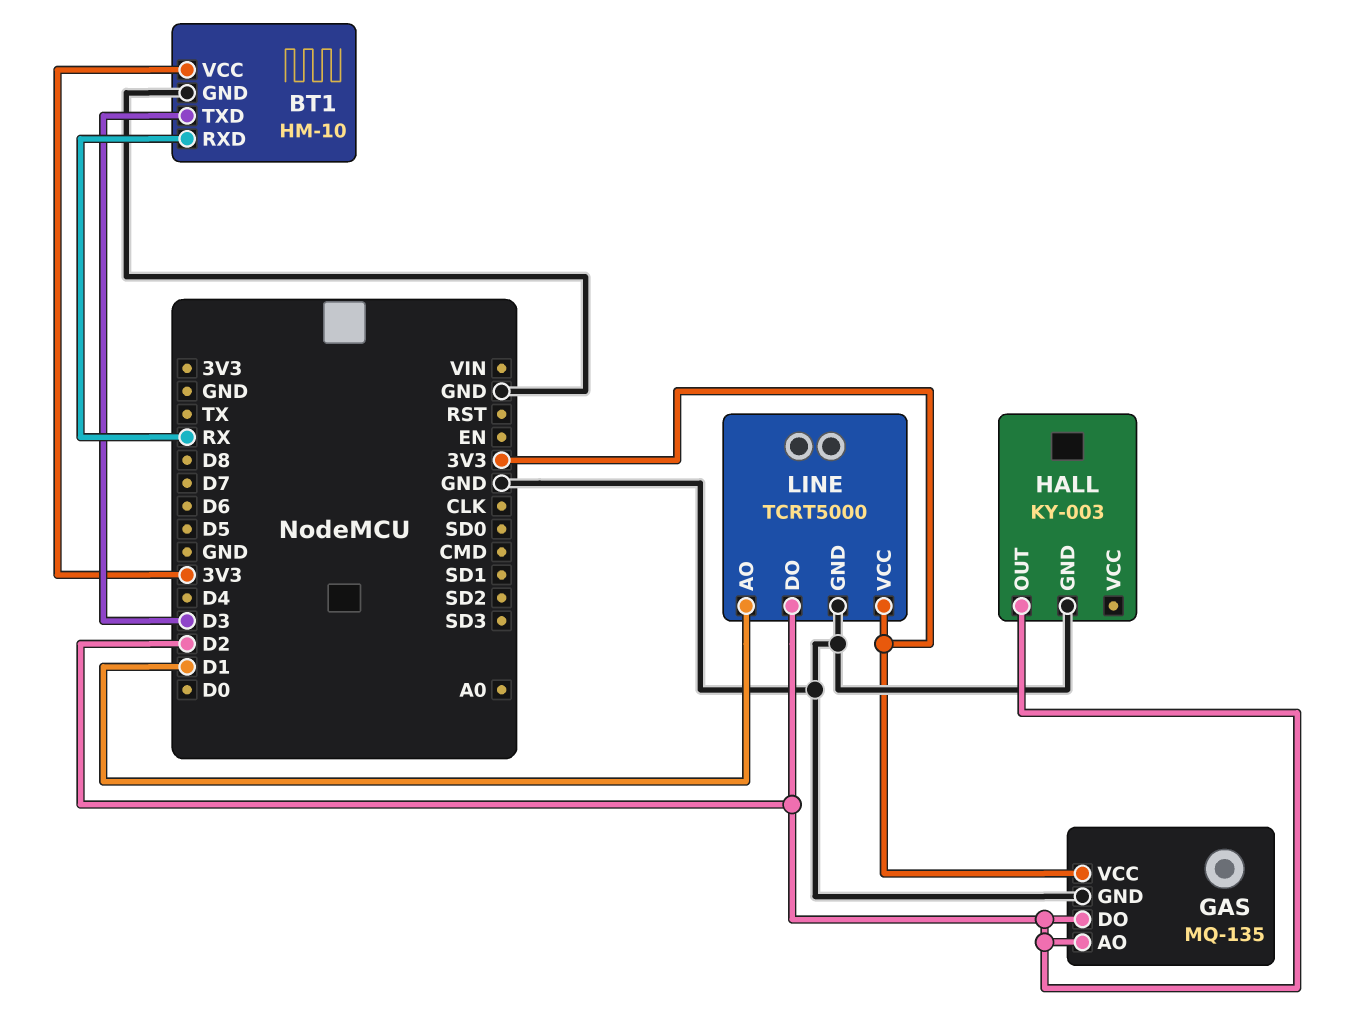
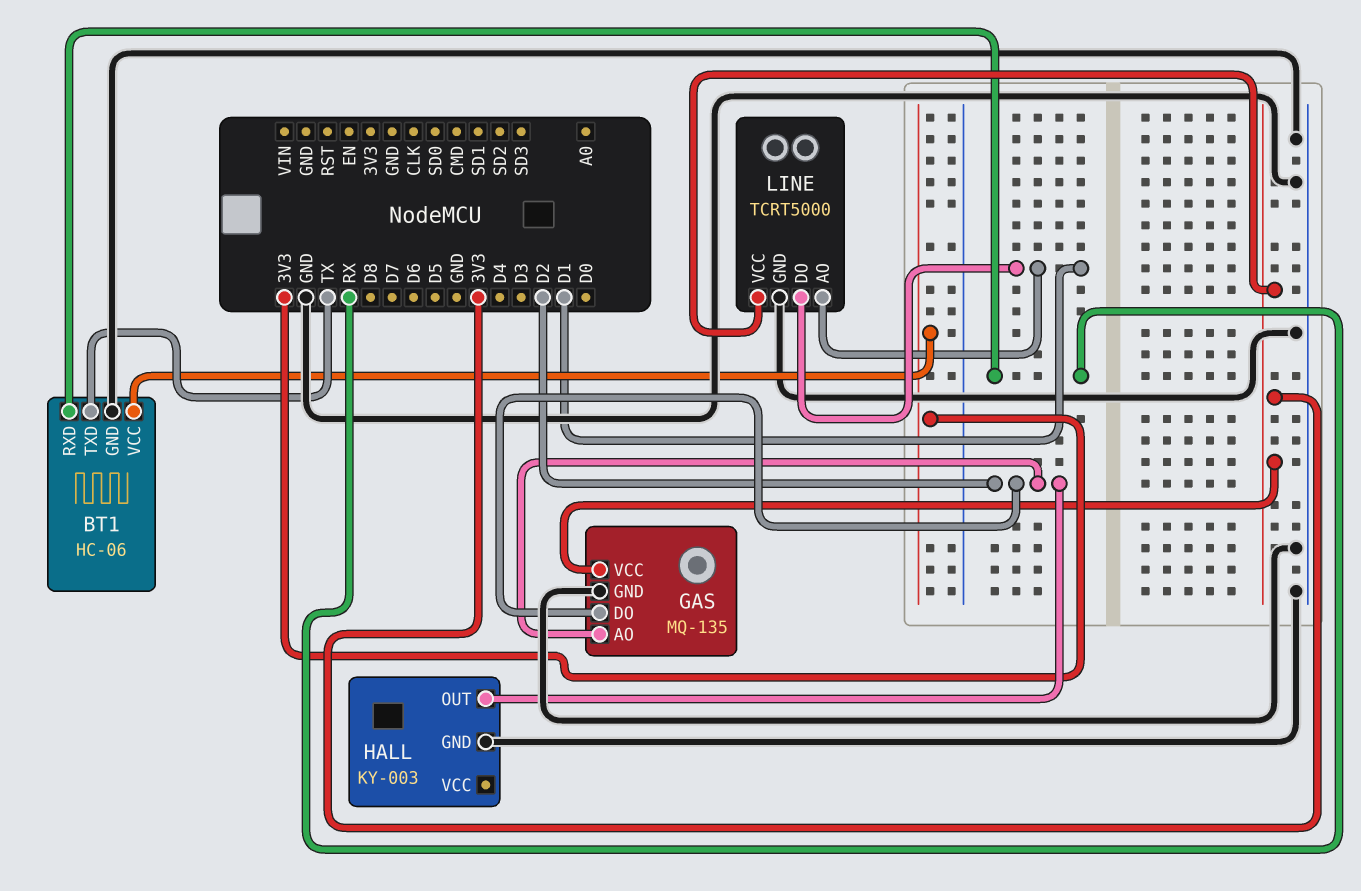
BT1: HM-10 -> HC-06
BT1 pin TXD: D3 -> TX
LINE pin DO: D2 -> D1

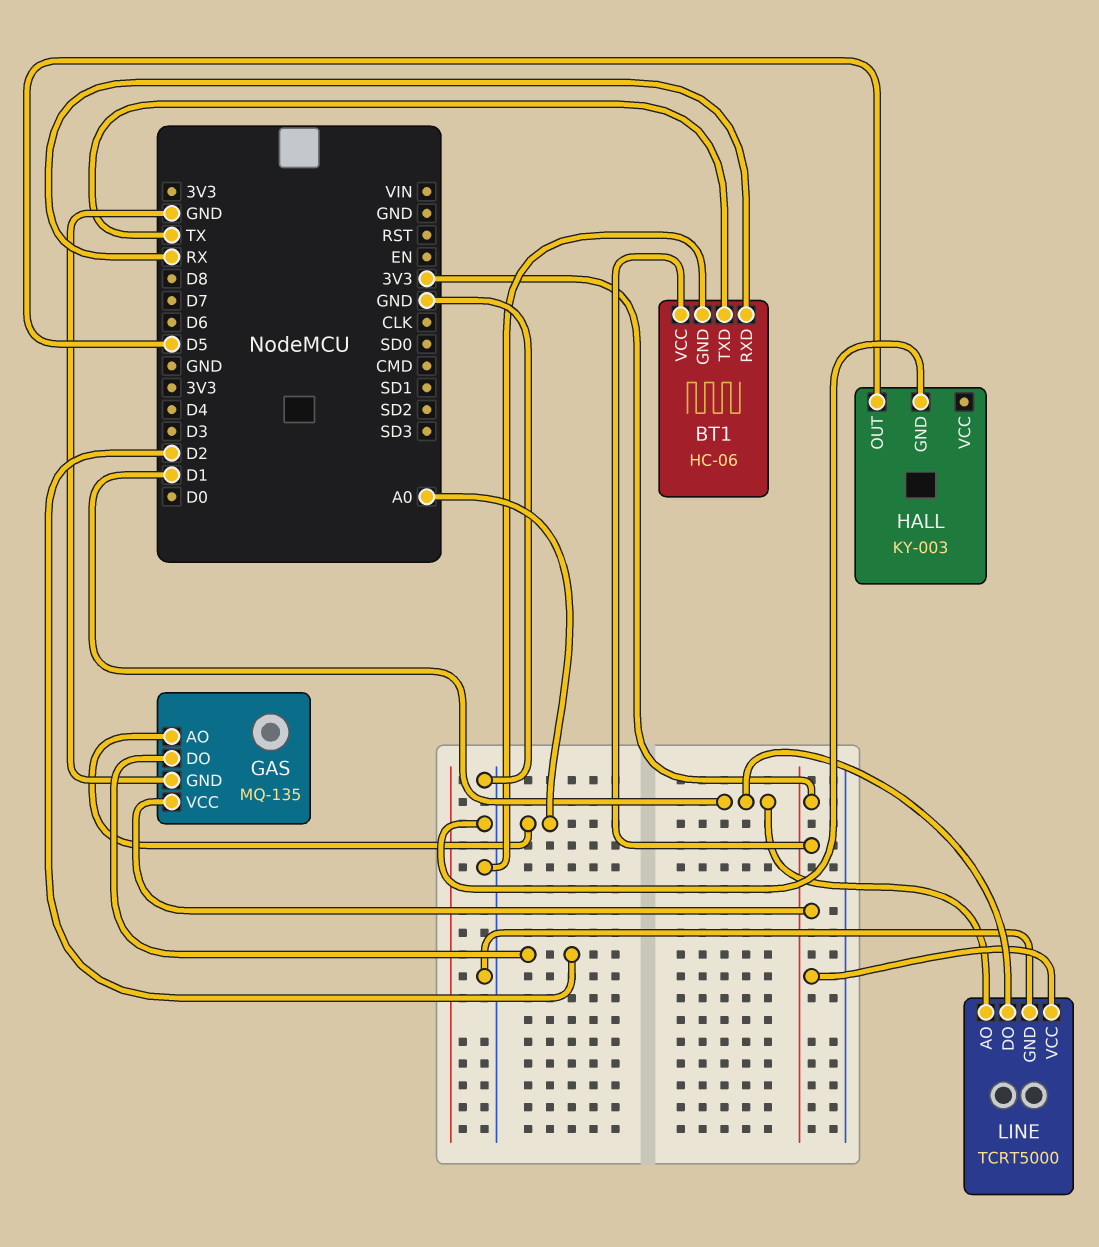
GAS pin AO: D2 -> A0
HALL pin OUT: D2 -> D5

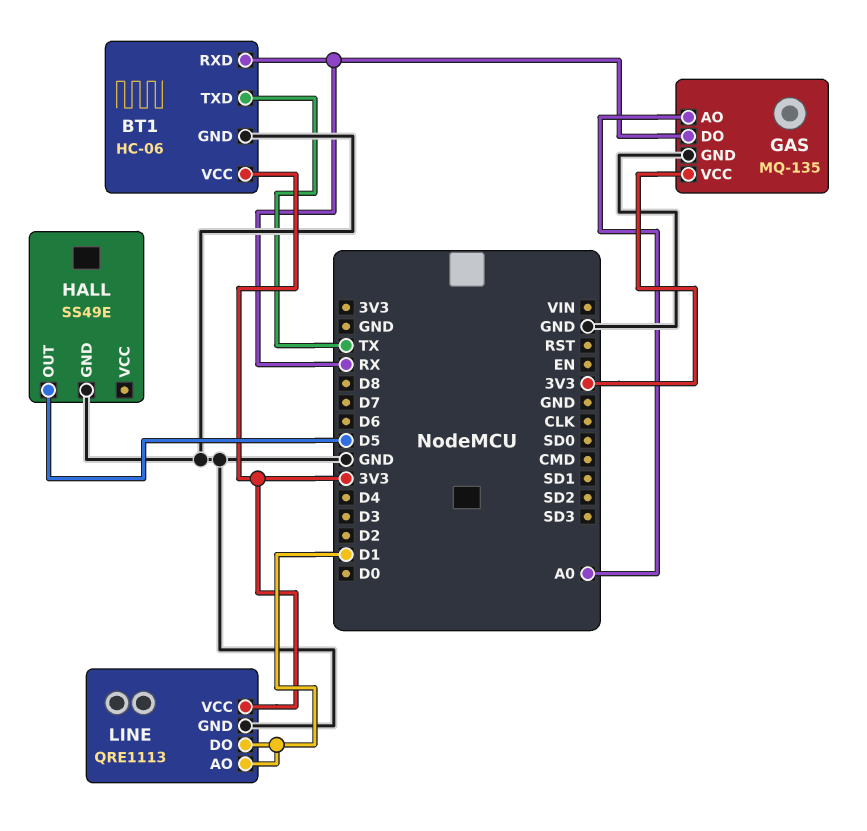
GAS pin DO: D2 -> RX
HALL: KY-003 -> SS49E
LINE: TCRT5000 -> QRE1113

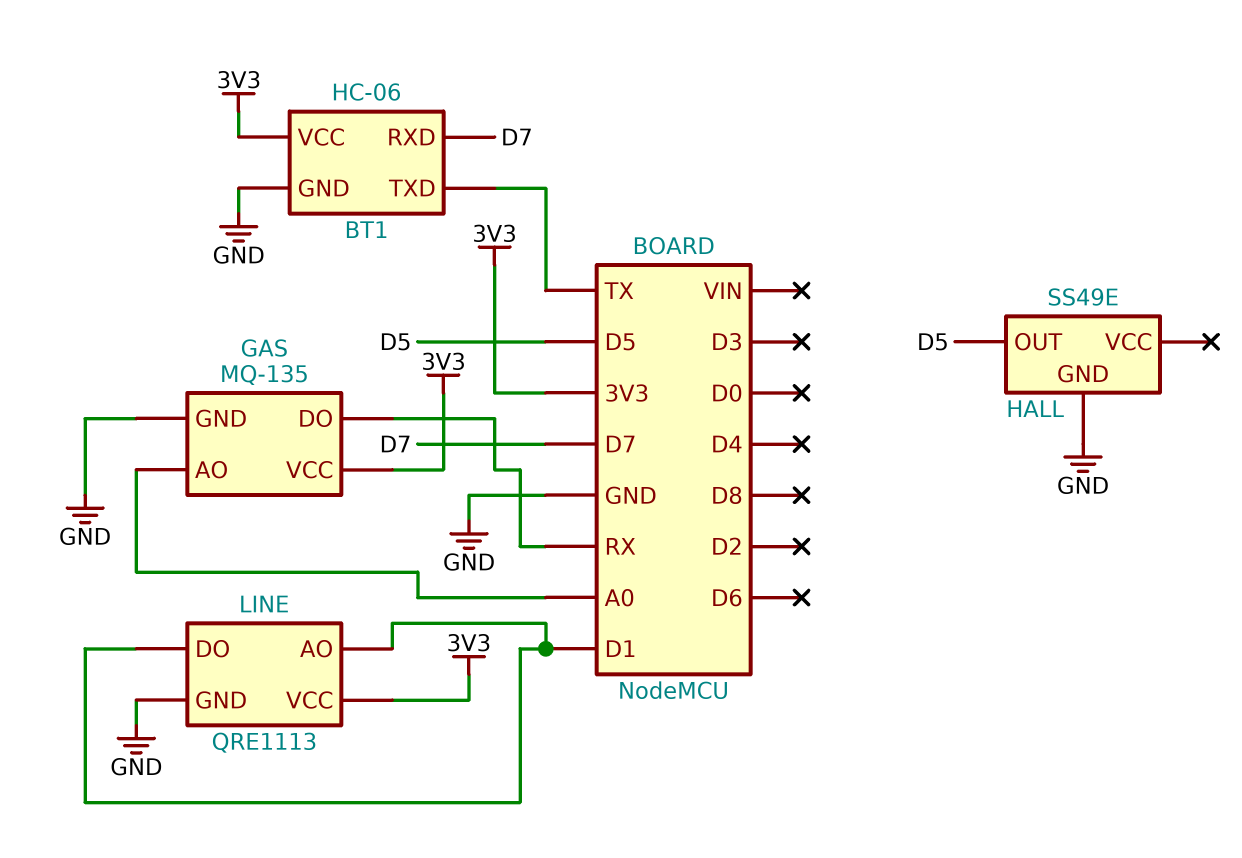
BT1 pin RXD: RX -> D7

